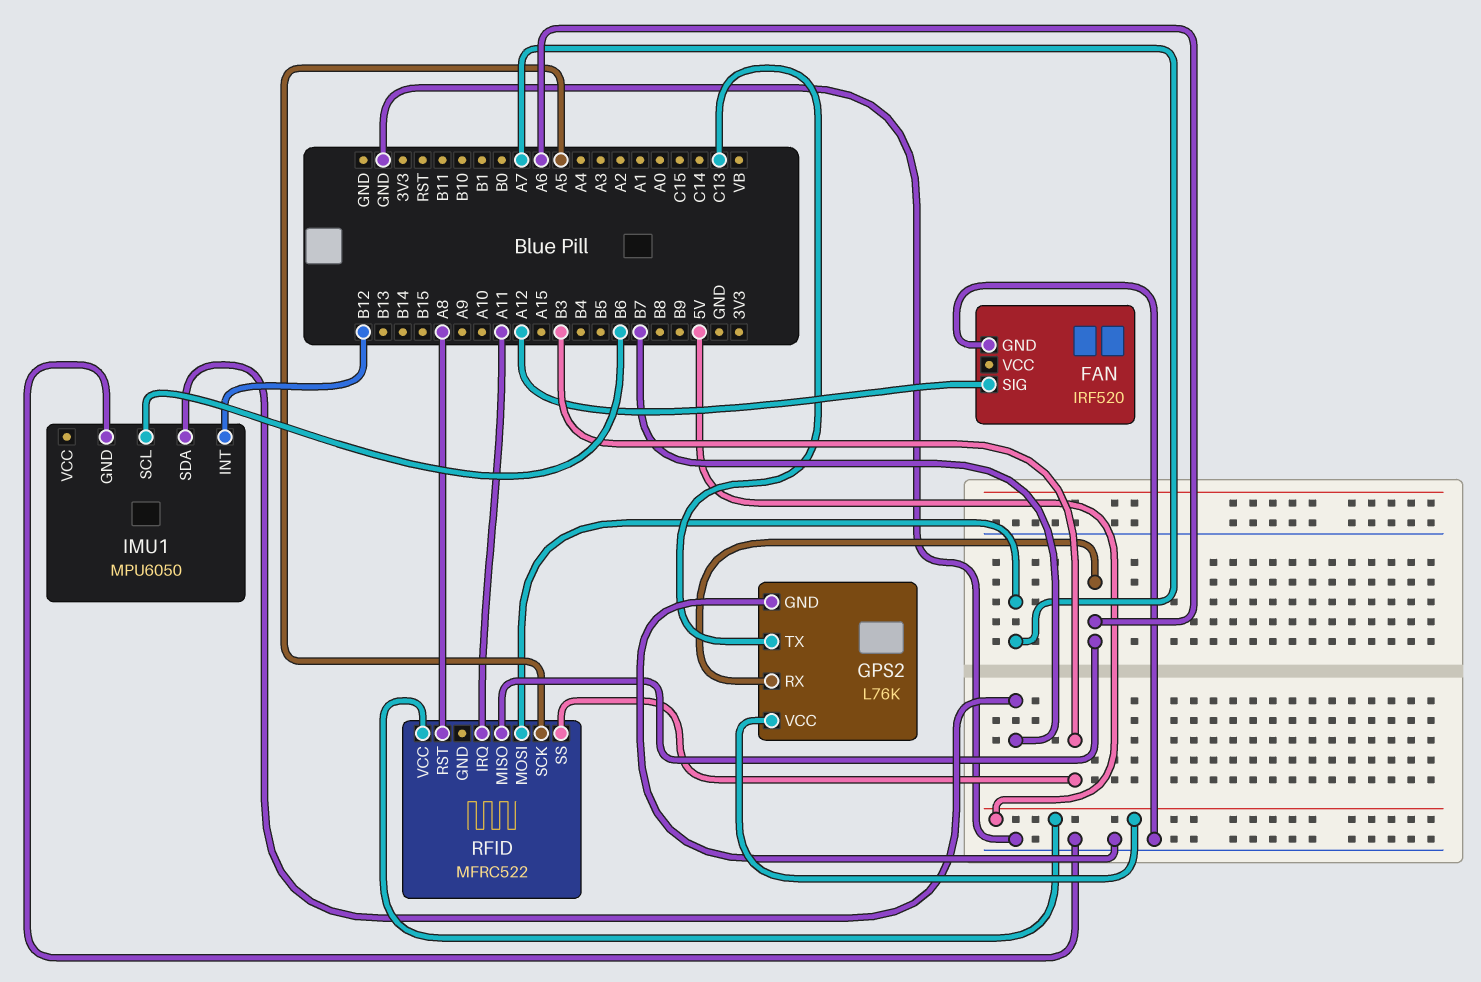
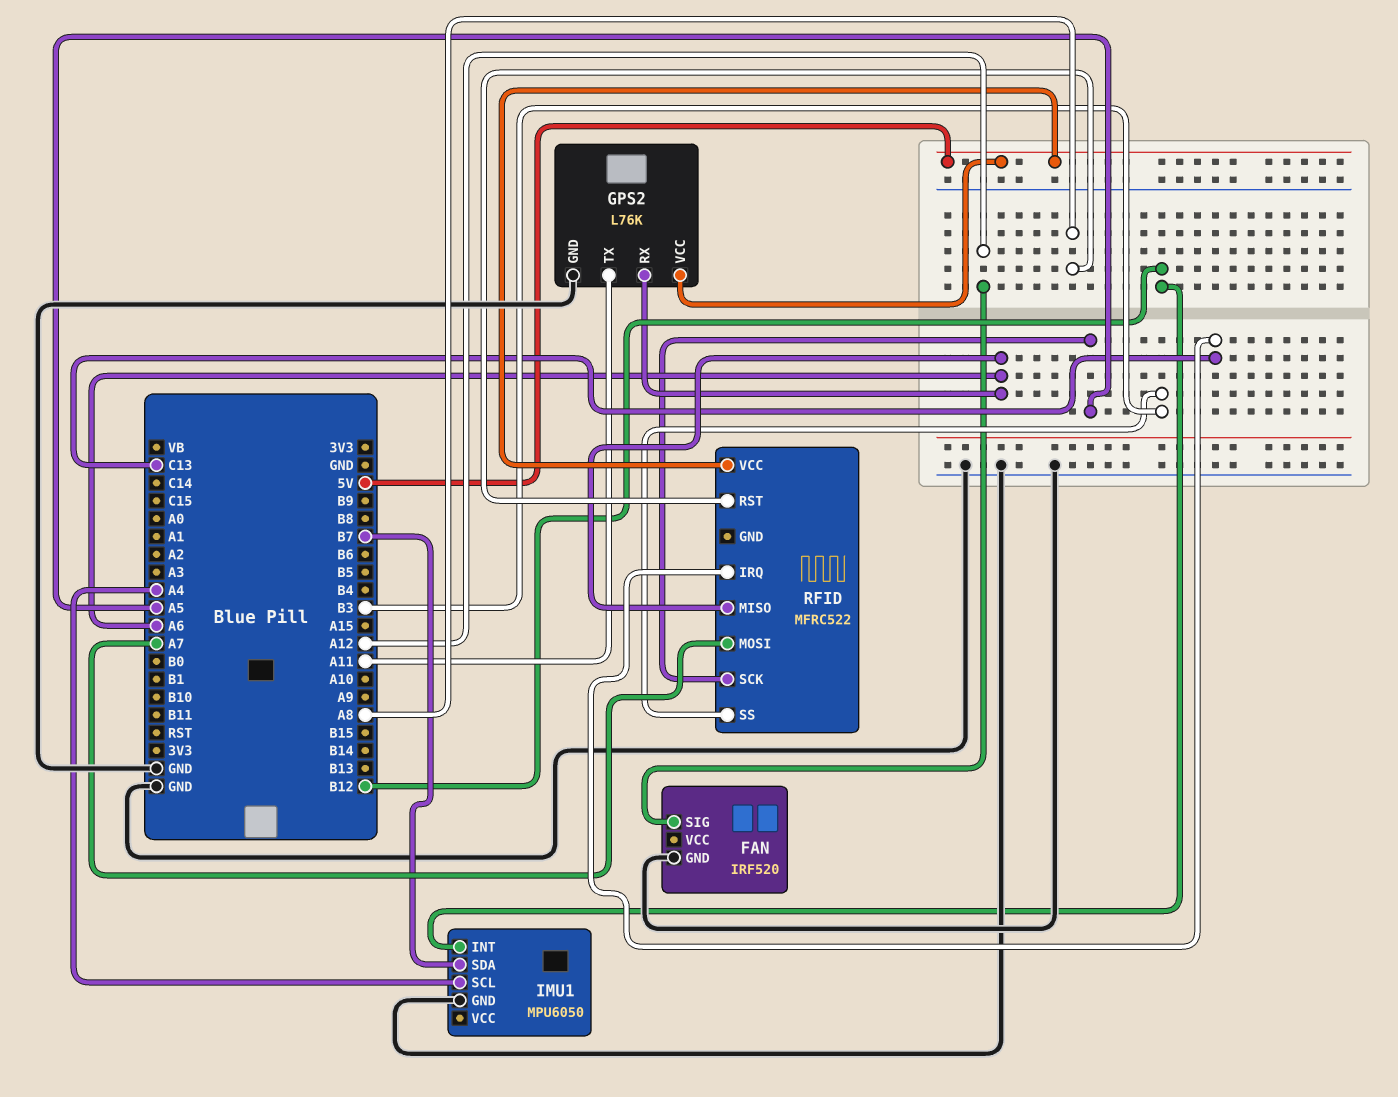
GPS2 pin TX: C13 -> A11
IMU1 pin SCL: B6 -> A4
RFID pin IRQ: A11 -> C13

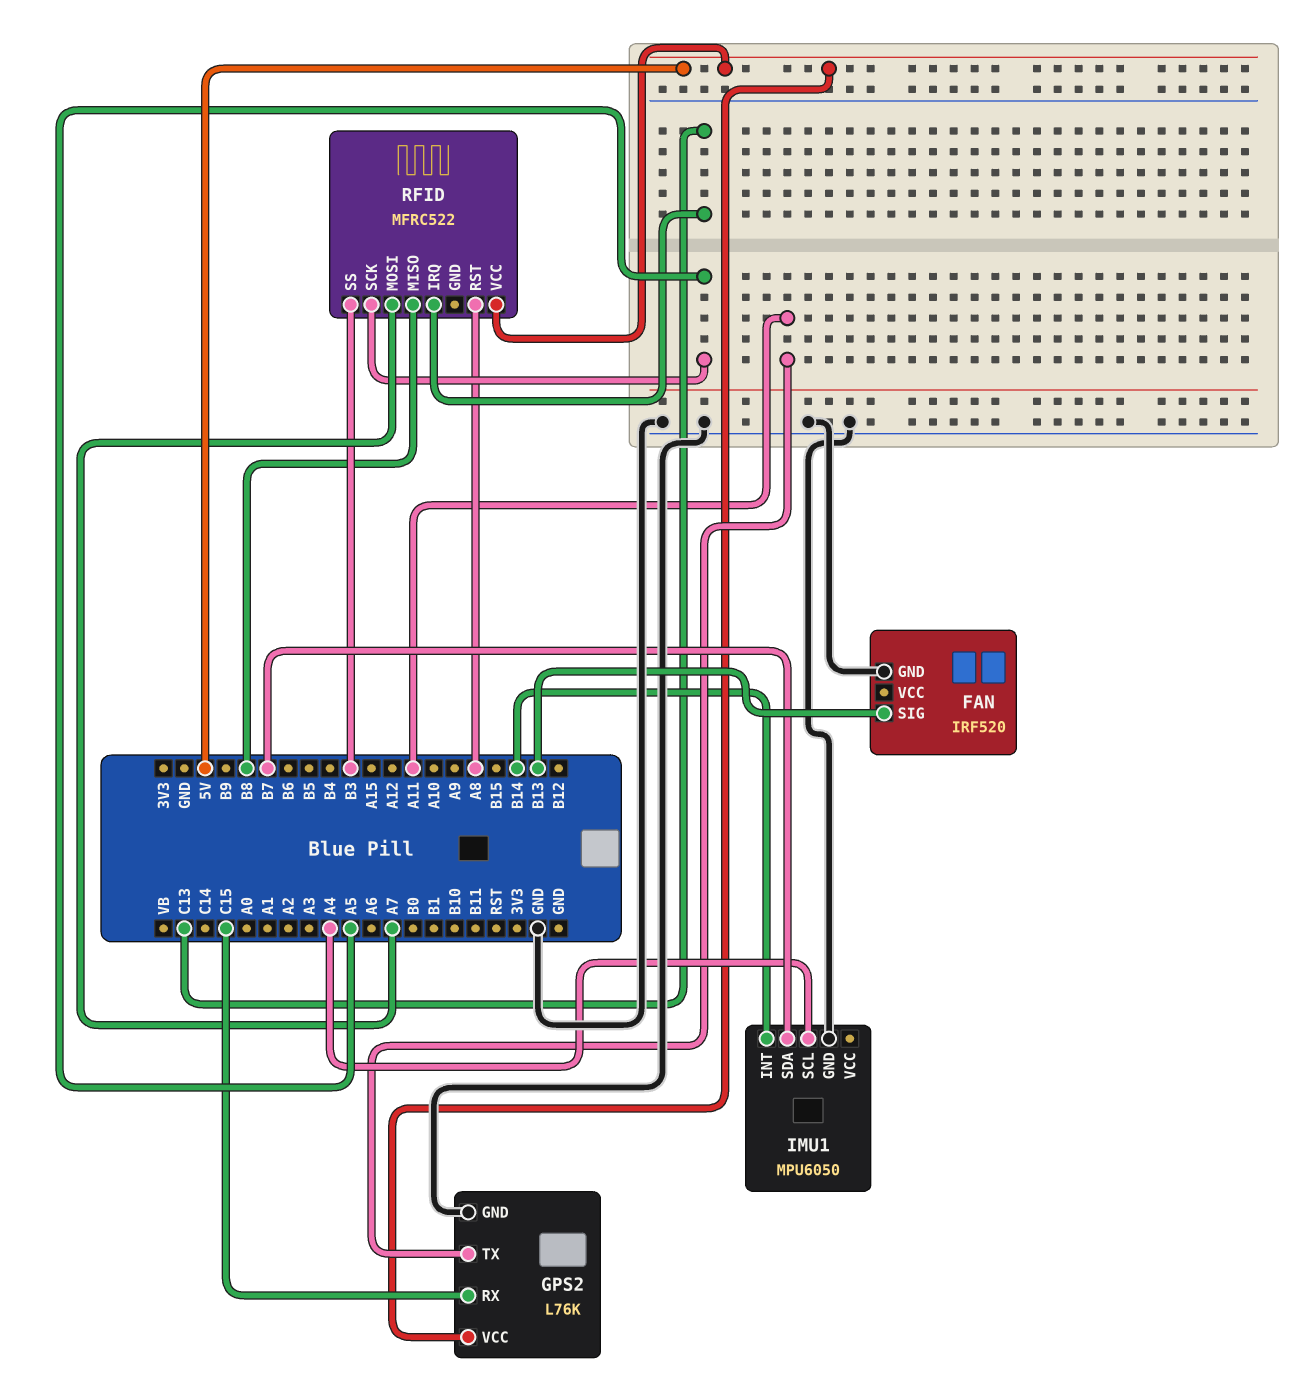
FAN pin SIG: A12 -> B13
GPS2 pin RX: A6 -> C15
IMU1 pin INT: B12 -> B14
RFID pin MISO: A6 -> B8

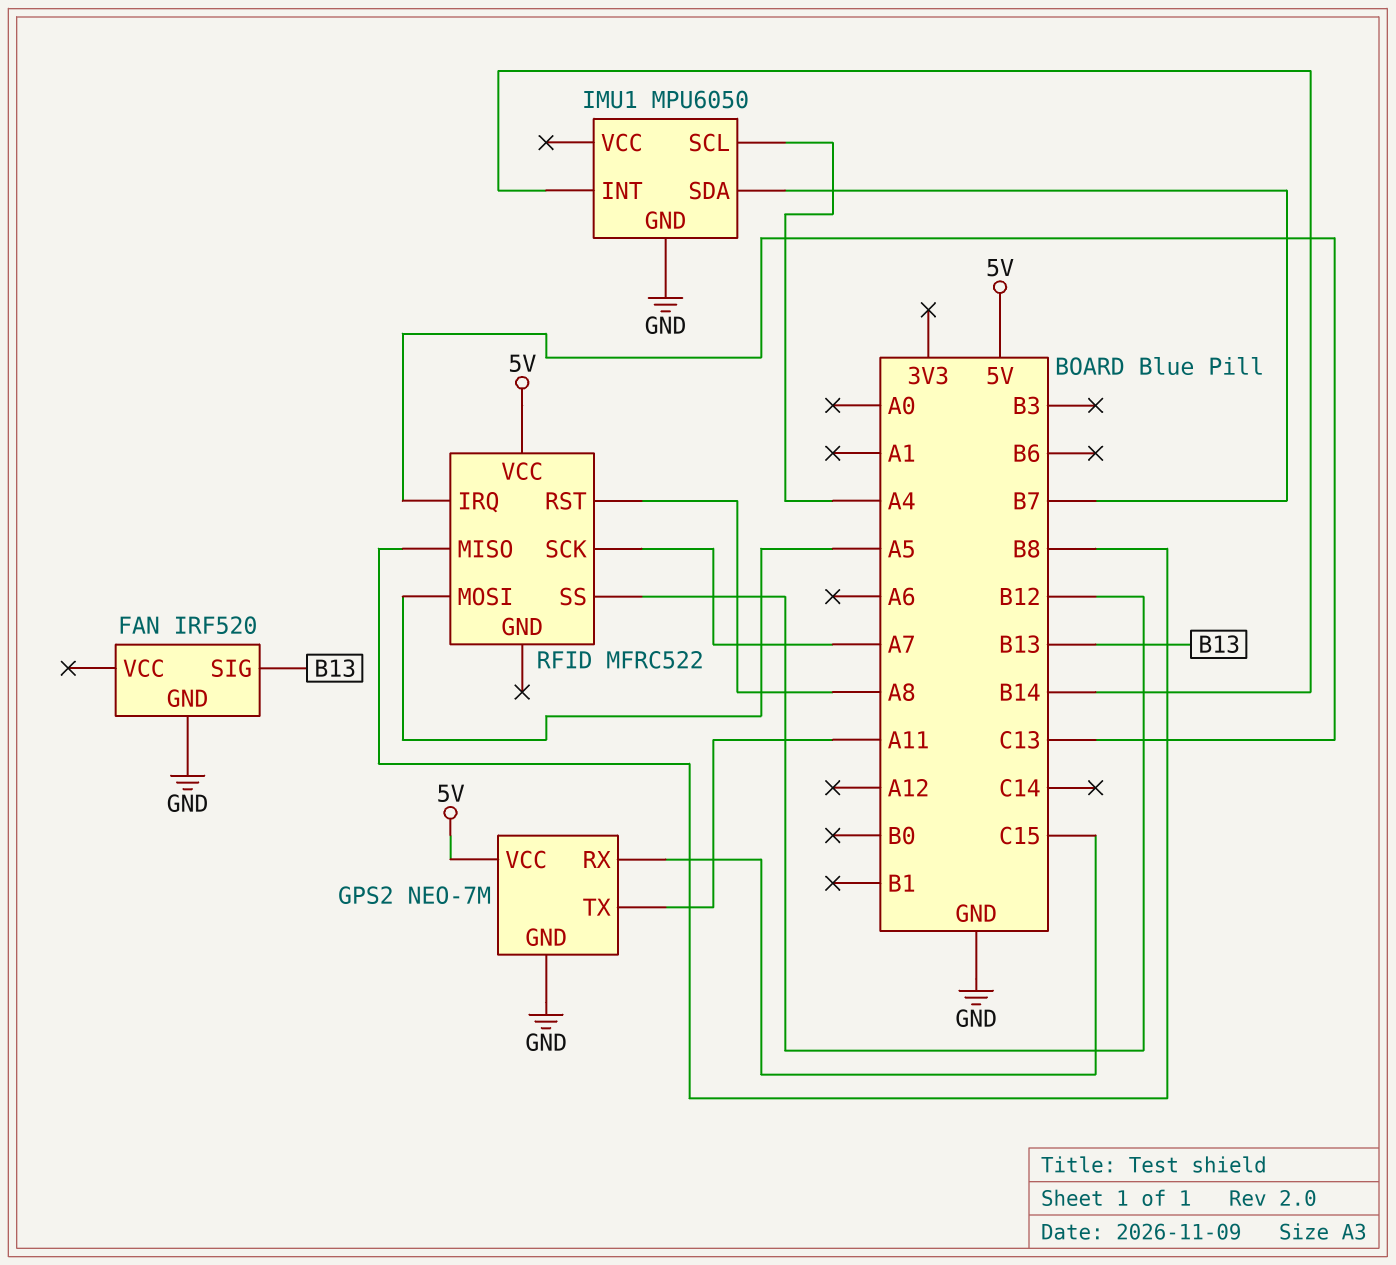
GPS2: L76K -> NEO-7M
RFID pin MOSI: A7 -> A5
RFID pin SCK: A5 -> A7
RFID pin SS: B3 -> B12

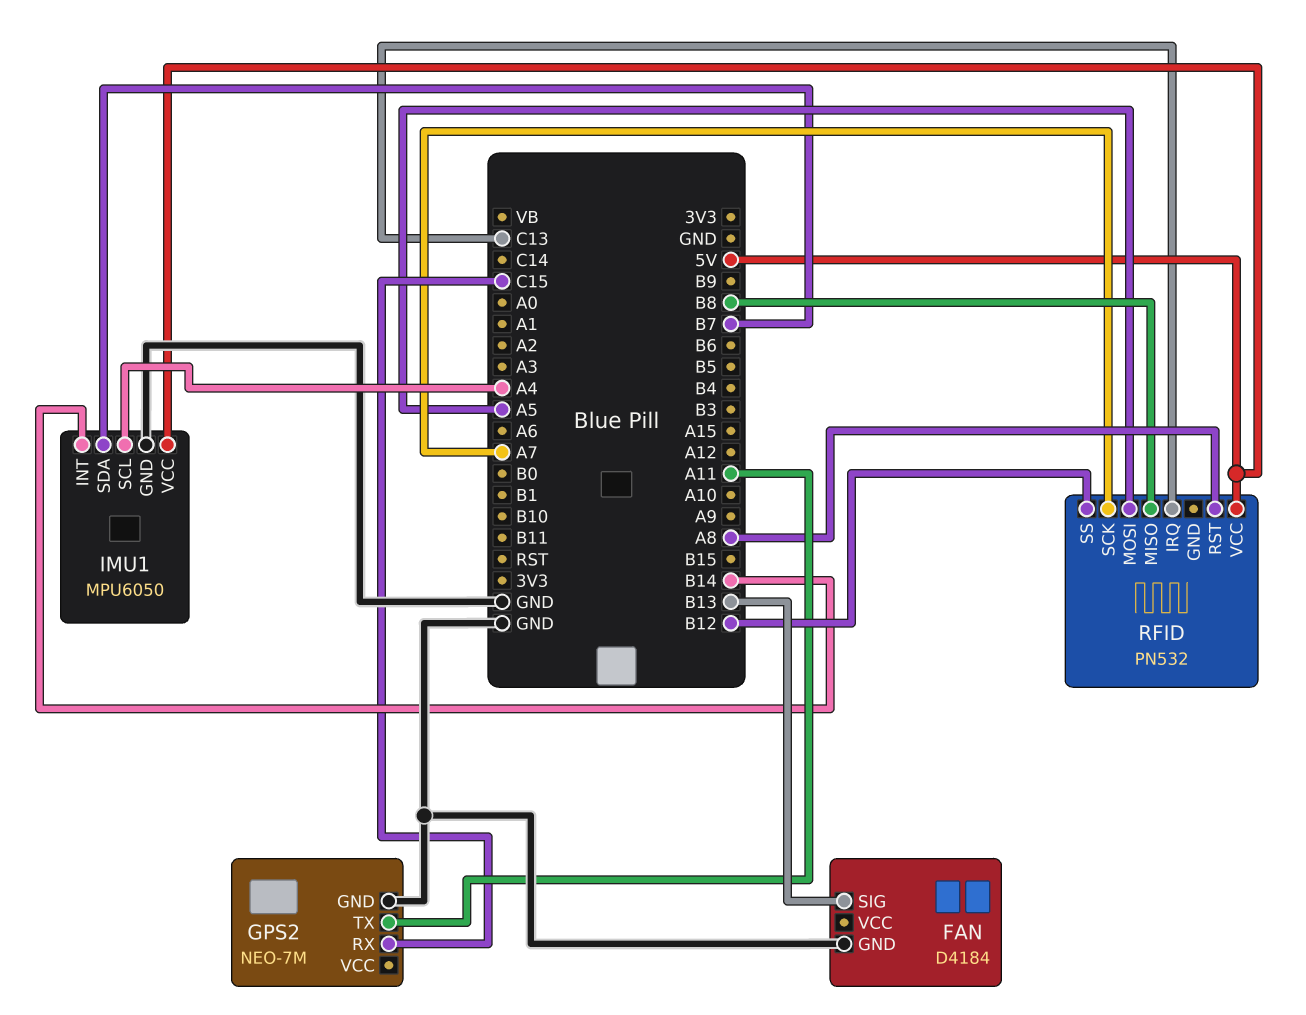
FAN: IRF520 -> D4184
GPS2 pin VCC: 5V -> none
IMU1 pin VCC: none -> 5V
RFID: MFRC522 -> PN532

